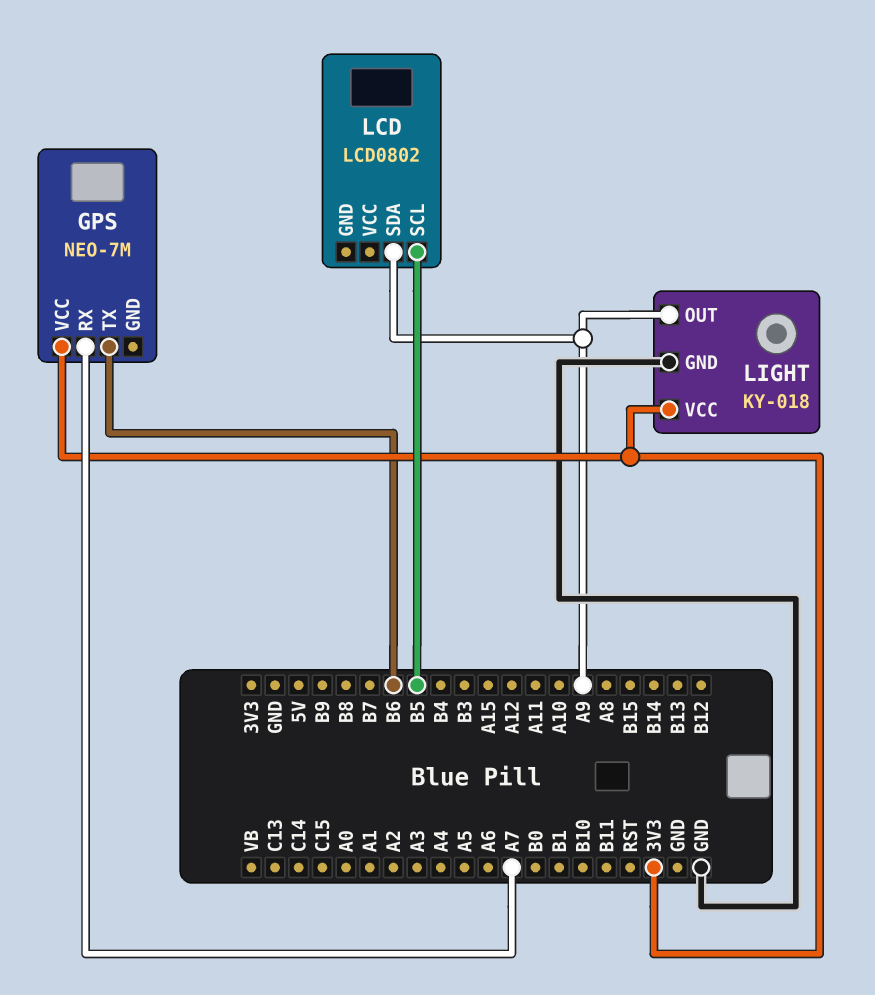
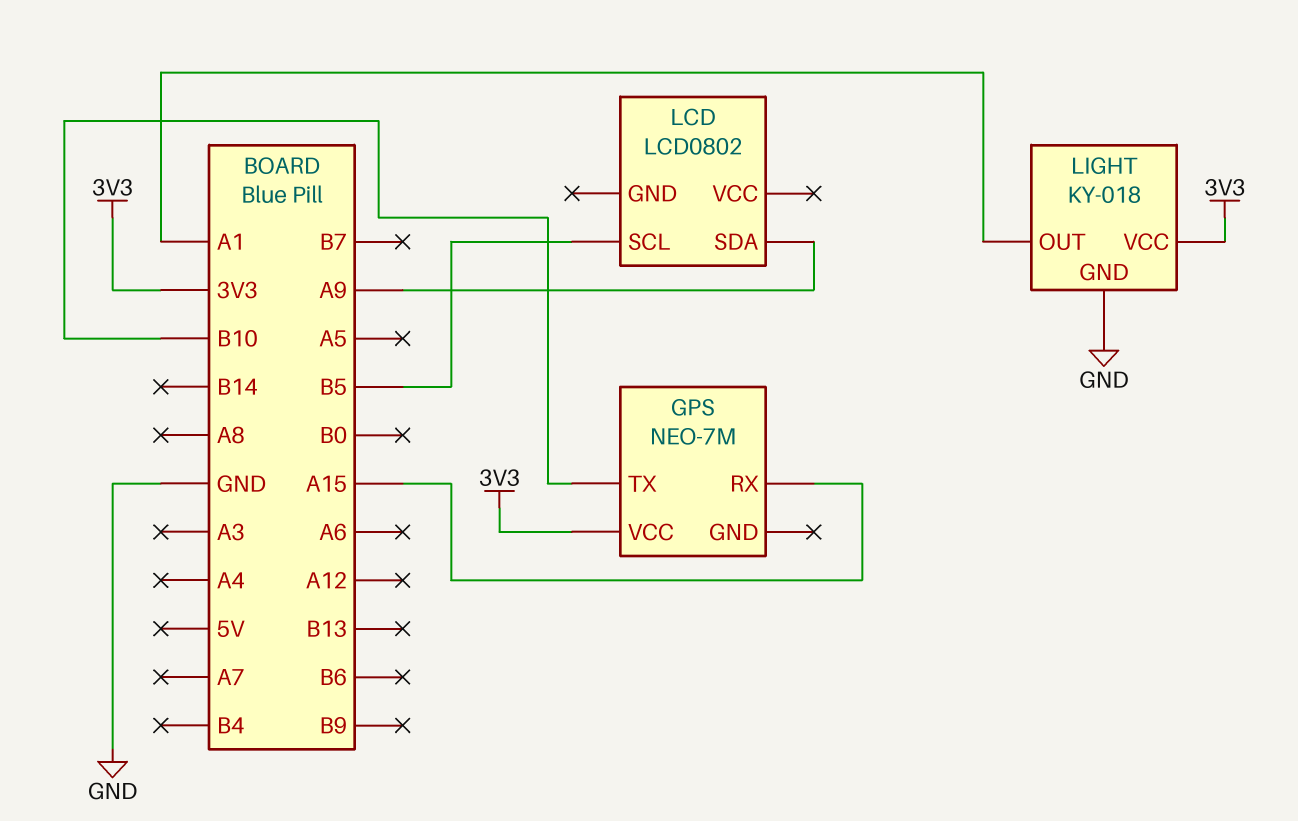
GPS pin RX: A7 -> A15
GPS pin TX: B6 -> B10
LIGHT pin OUT: A9 -> A1

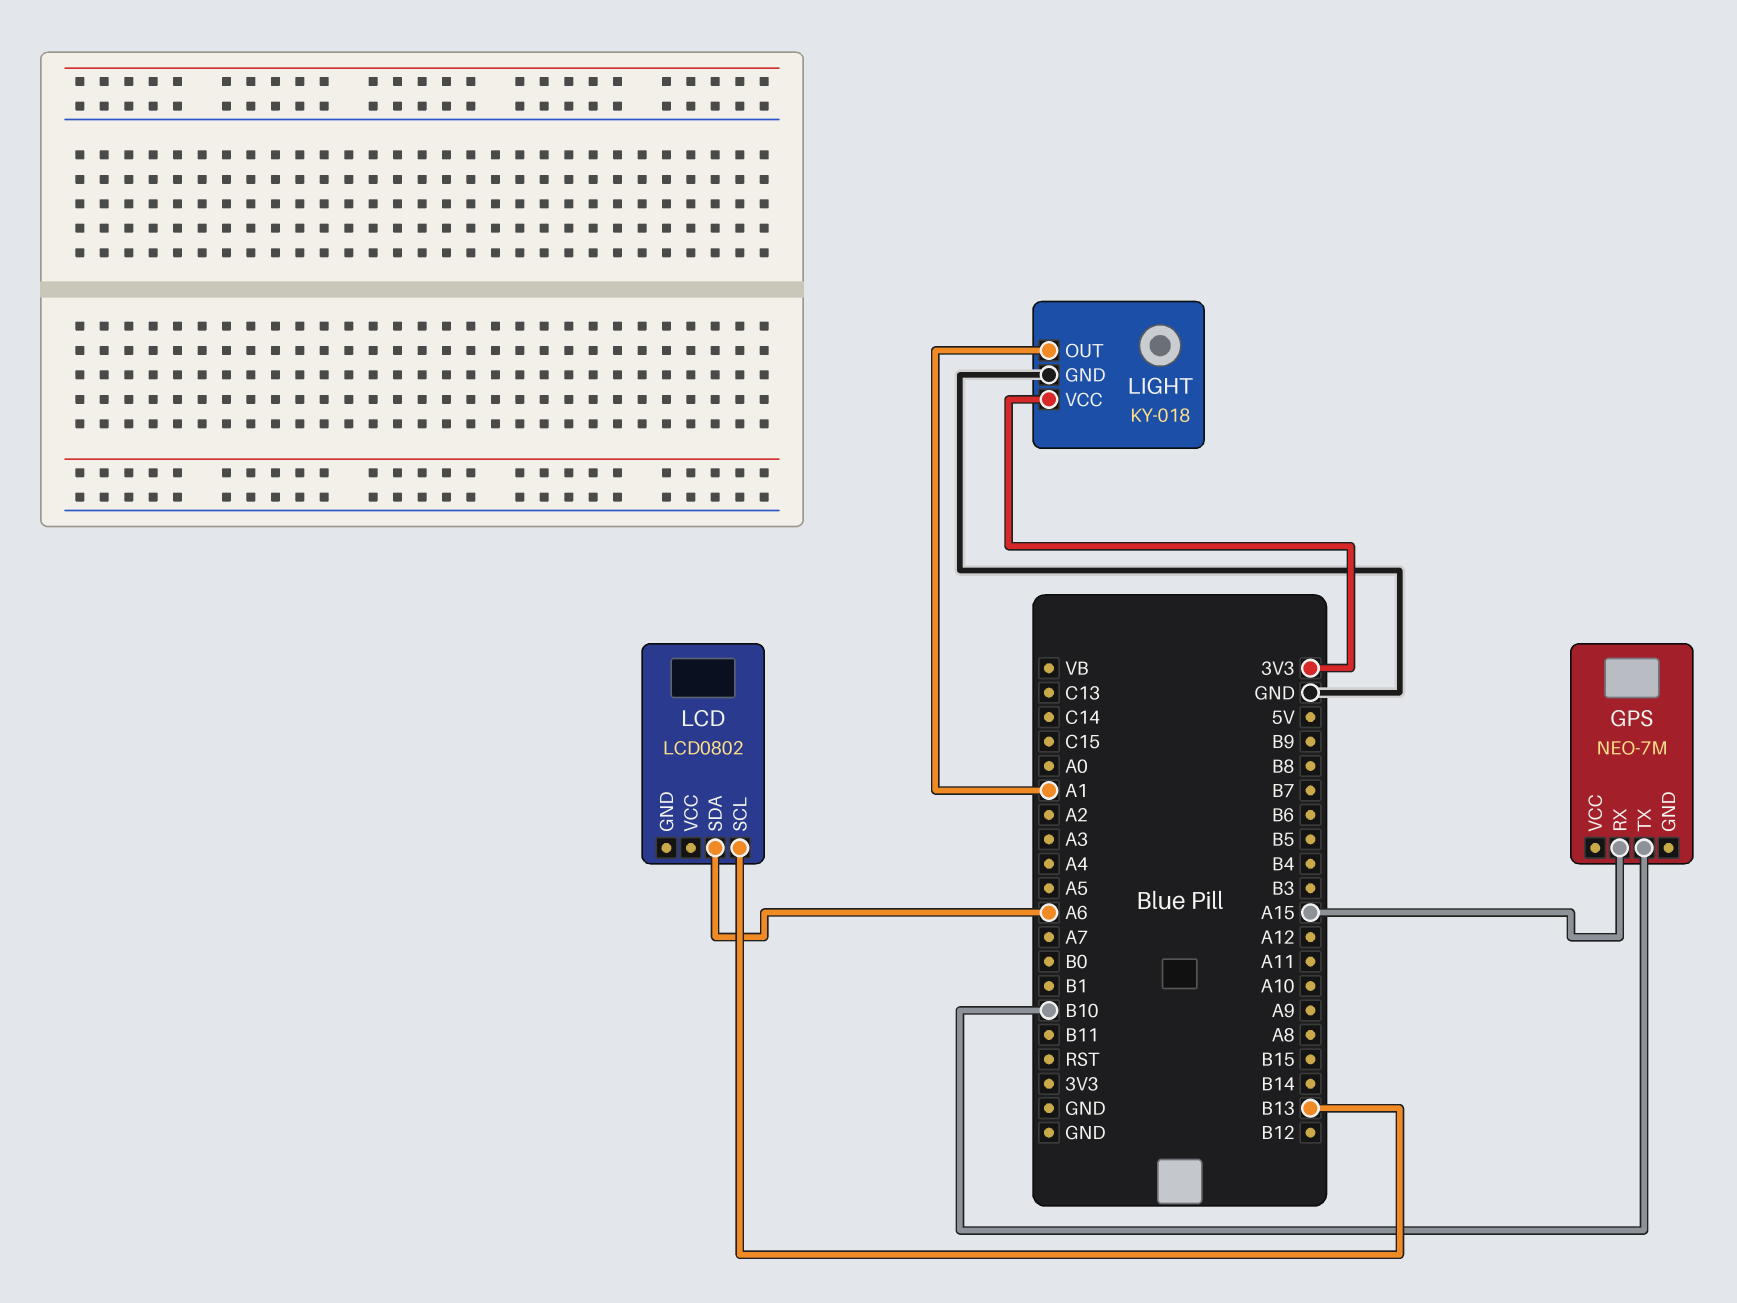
GPS pin VCC: 3V3 -> none
LCD pin SCL: B5 -> B13
LCD pin SDA: A9 -> A6

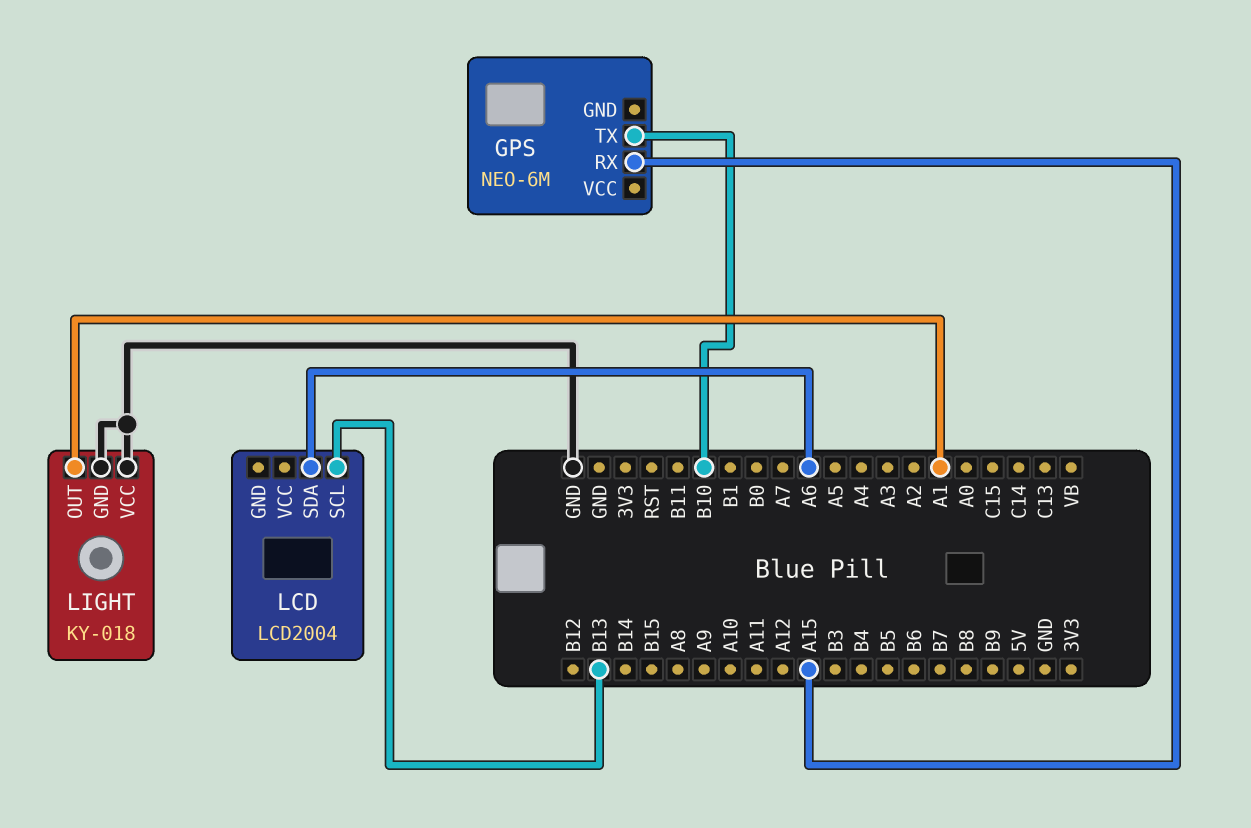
GPS: NEO-7M -> NEO-6M
LCD: LCD0802 -> LCD2004
LIGHT pin VCC: 3V3 -> GND

